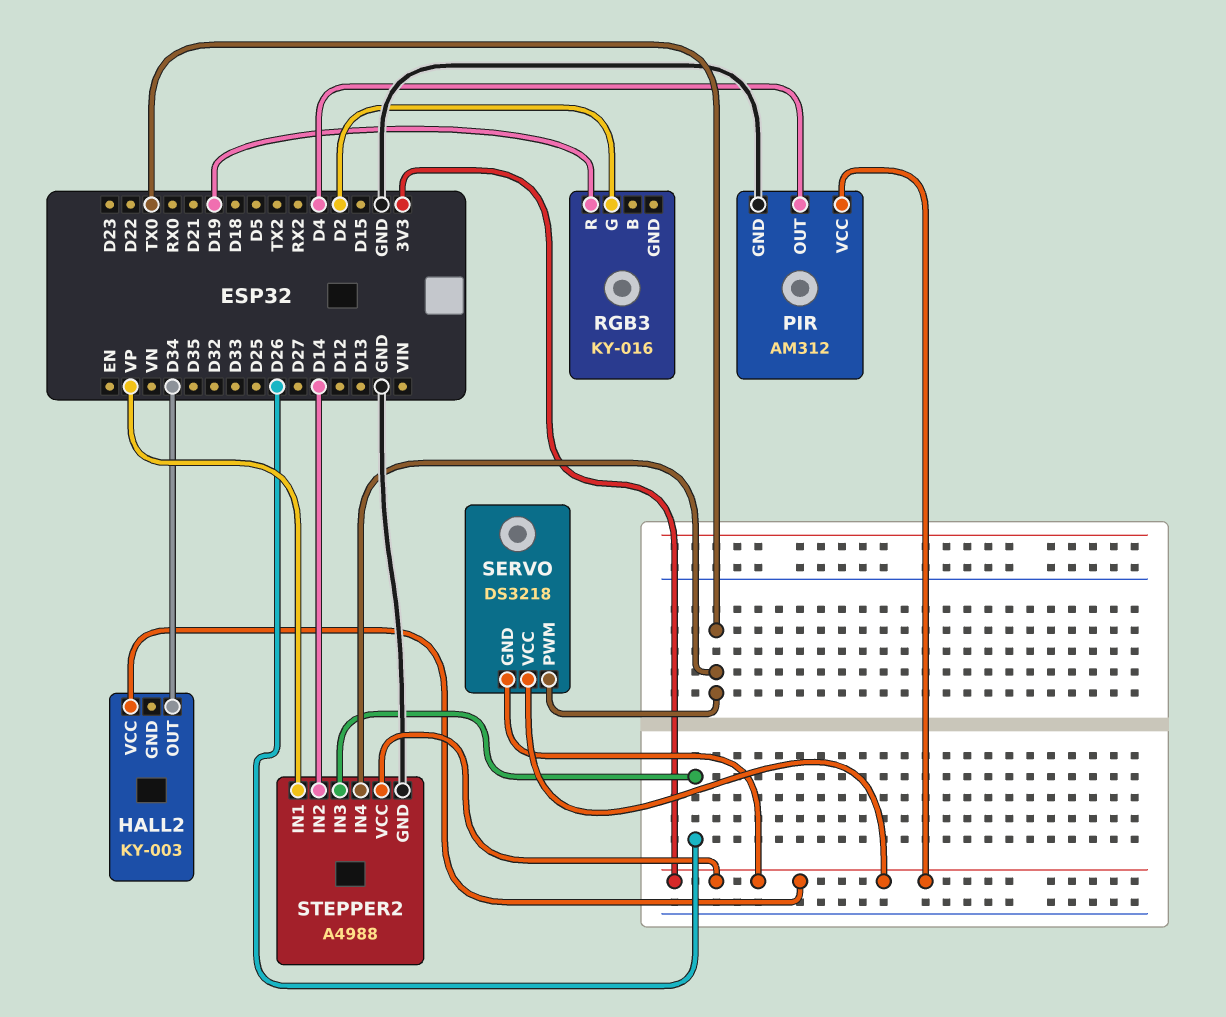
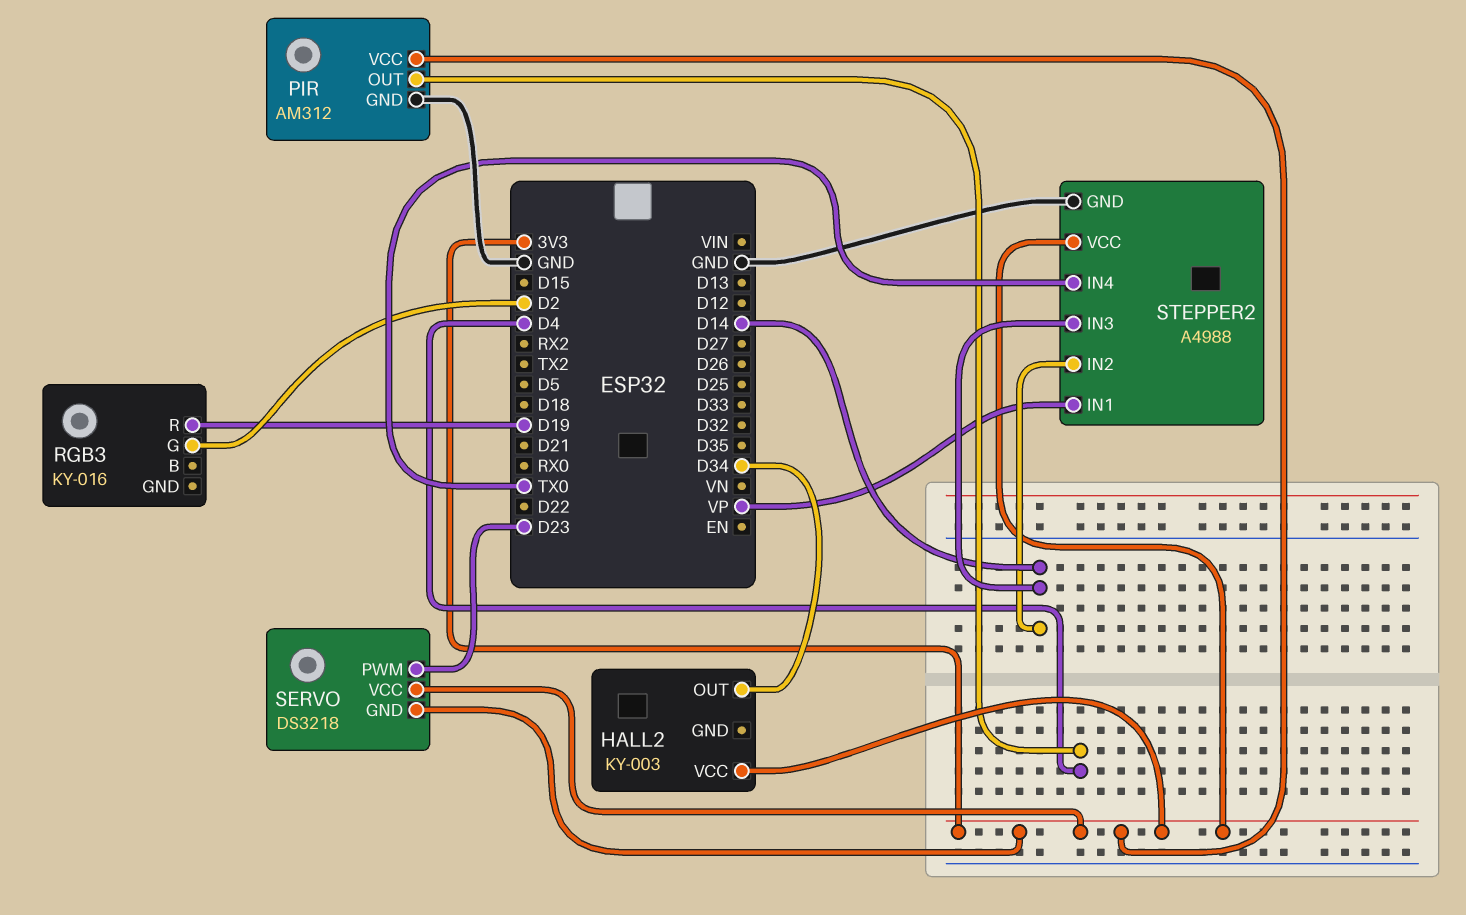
SERVO pin PWM: TX0 -> D23
STEPPER2 pin IN3: D26 -> D14

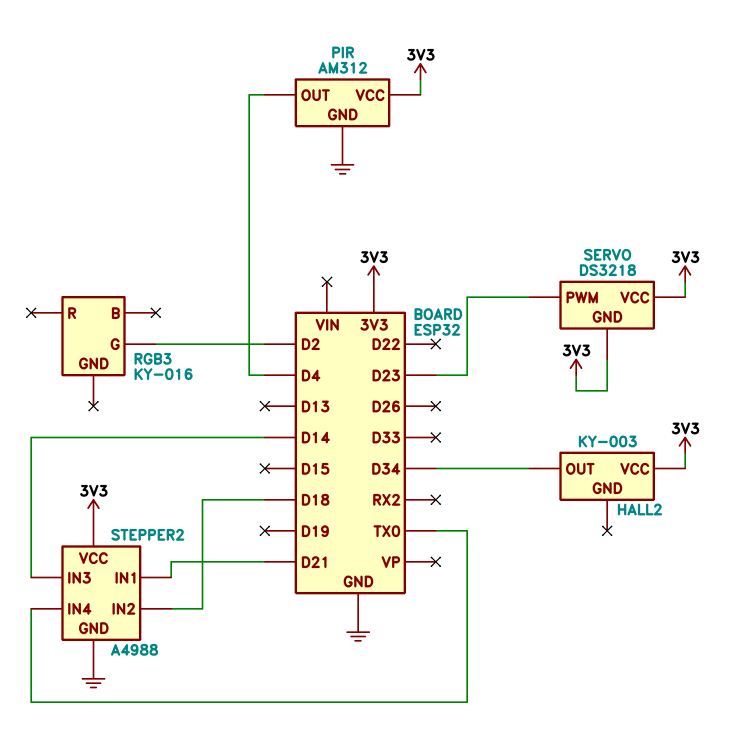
RGB3 pin R: D19 -> none
STEPPER2 pin IN1: VP -> D21
STEPPER2 pin IN2: D14 -> D18

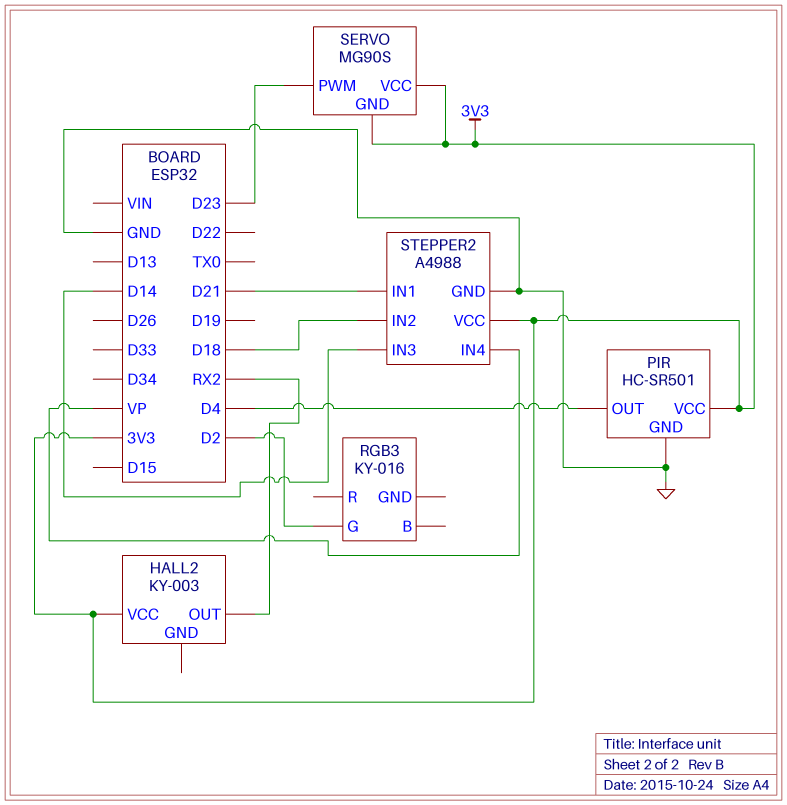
HALL2 pin OUT: D34 -> RX2
PIR: AM312 -> HC-SR501
SERVO: DS3218 -> MG90S
STEPPER2 pin IN4: TX0 -> VP

